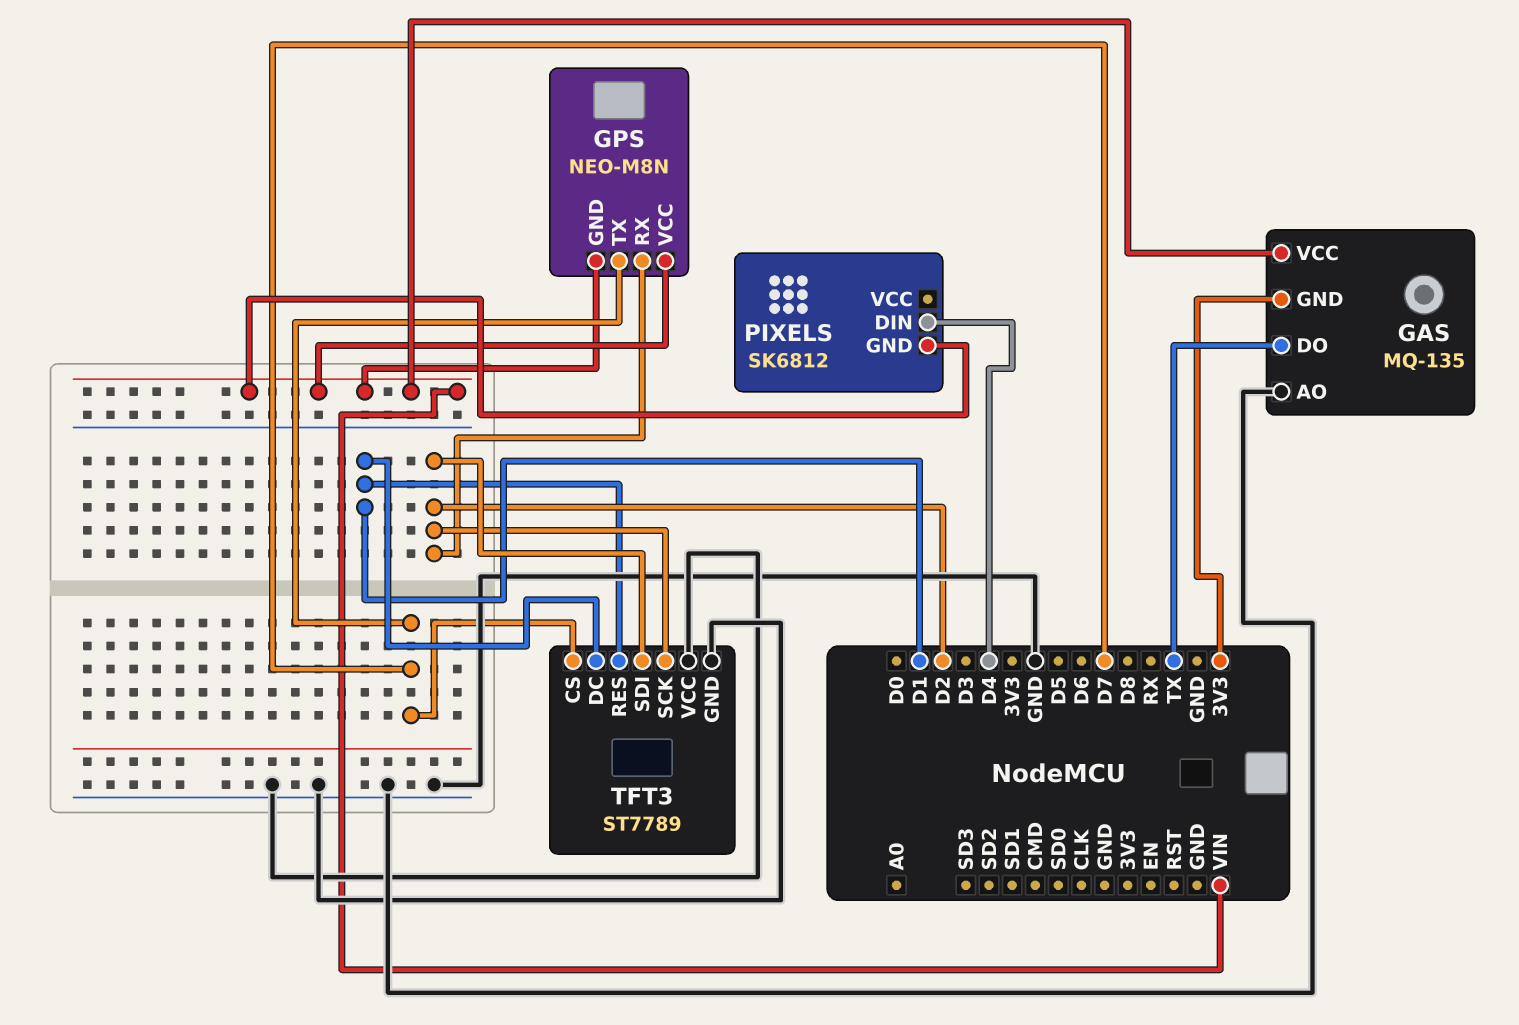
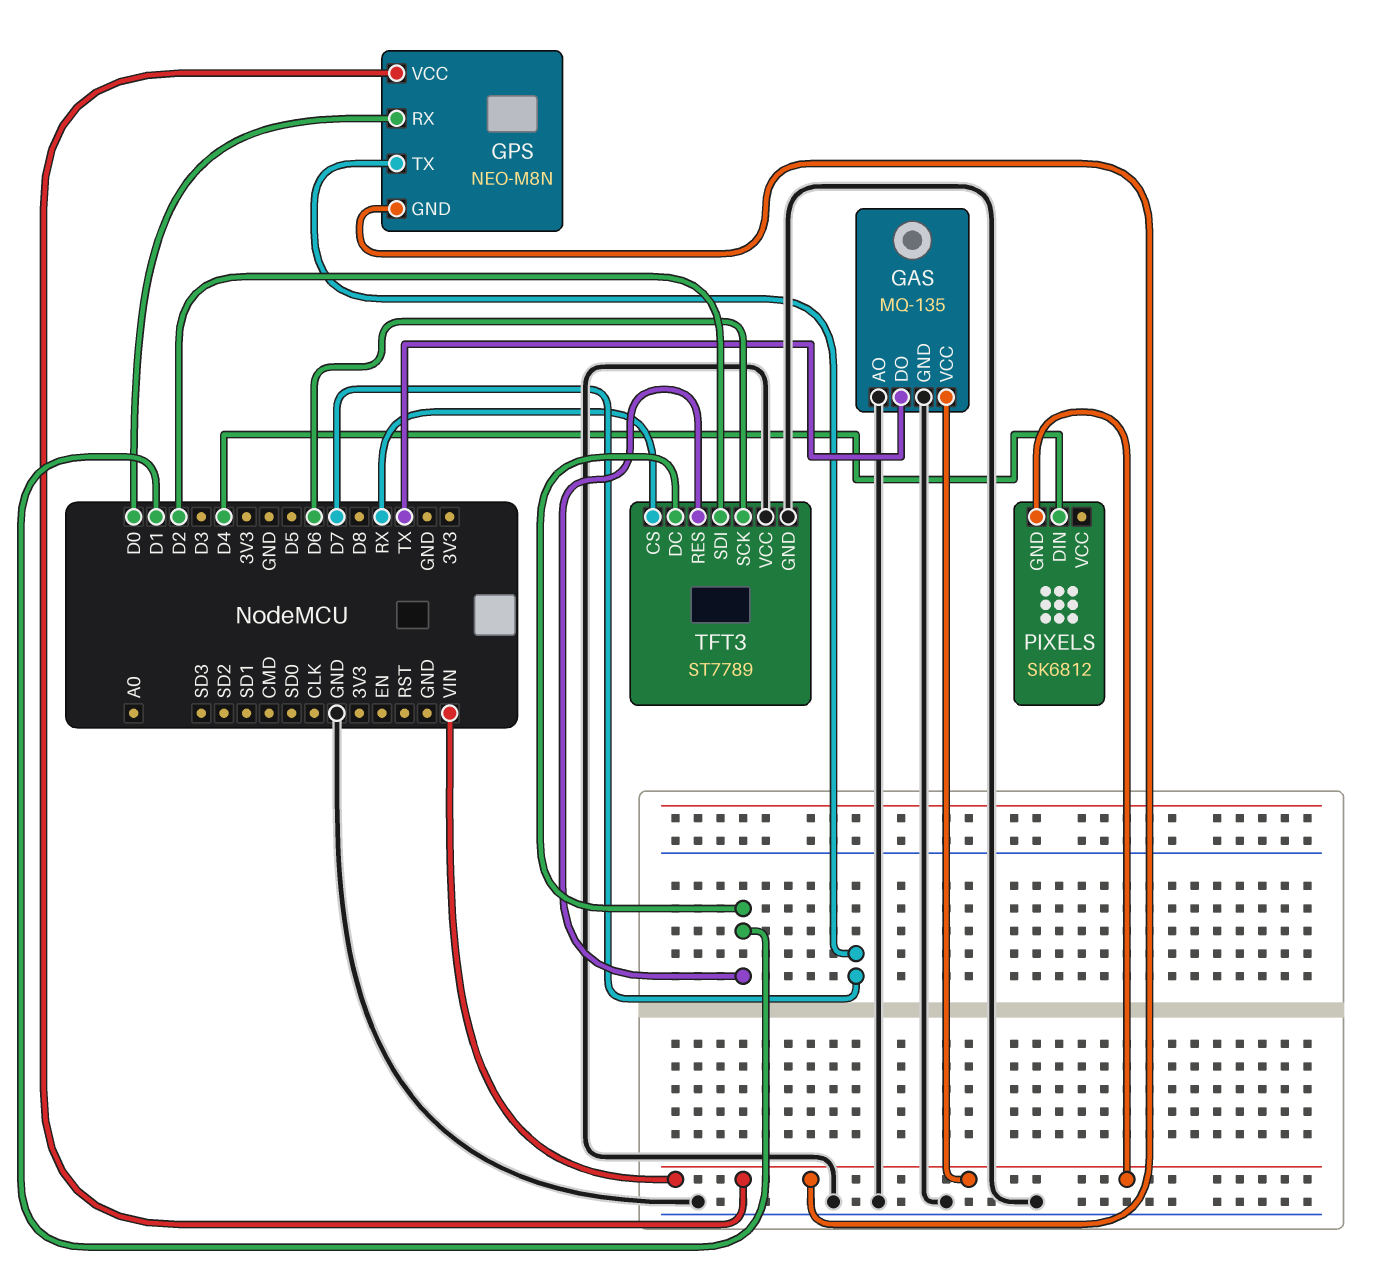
GAS pin GND: 3V3 -> GND
GPS pin RX: D2 -> D0
TFT3 pin CS: D7 -> RX
TFT3 pin SCK: D2 -> D6

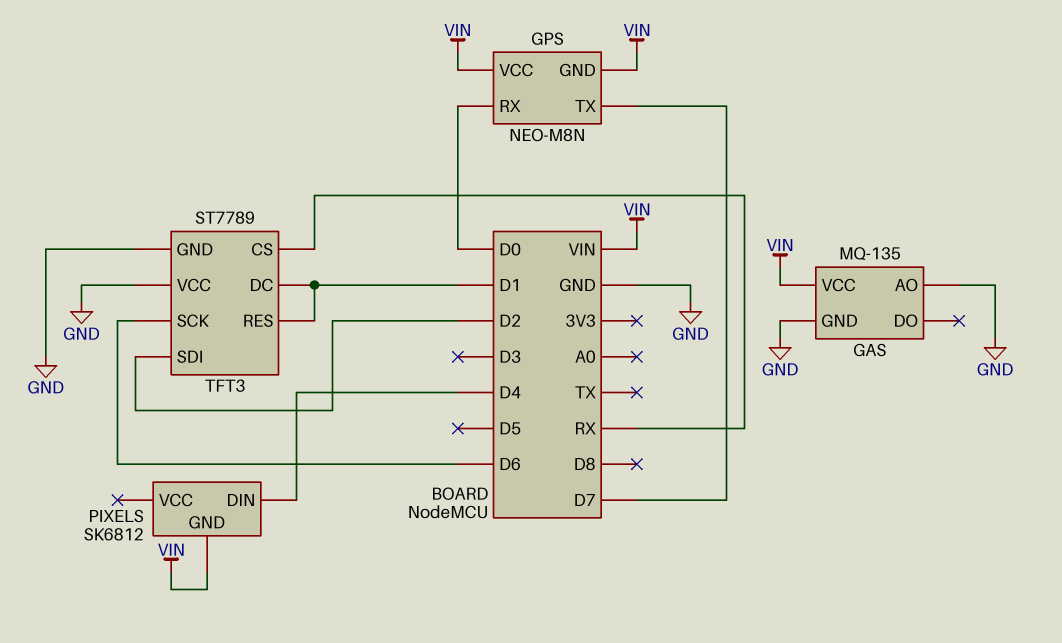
GAS pin DO: TX -> none

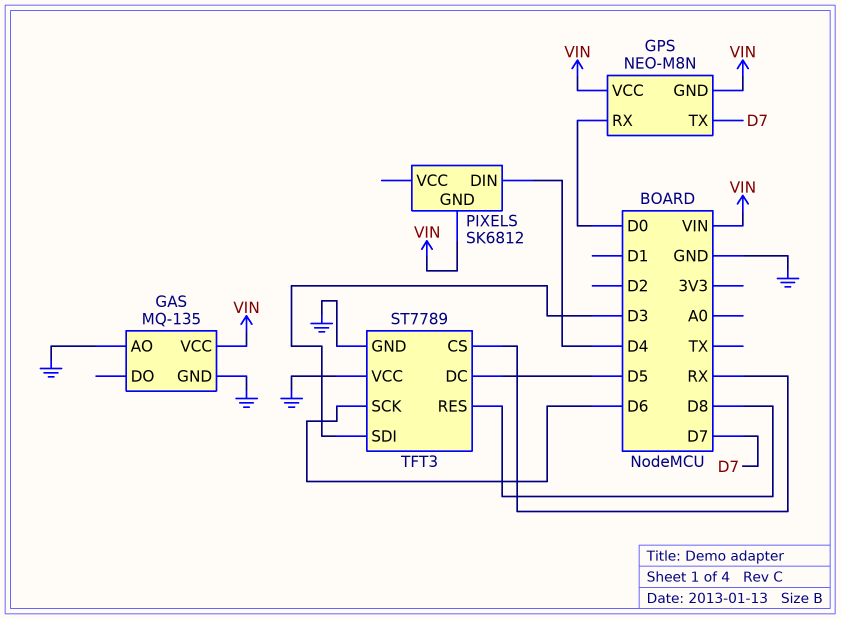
TFT3 pin DC: D1 -> D5
TFT3 pin RES: D1 -> D8
TFT3 pin SDI: D2 -> D3

